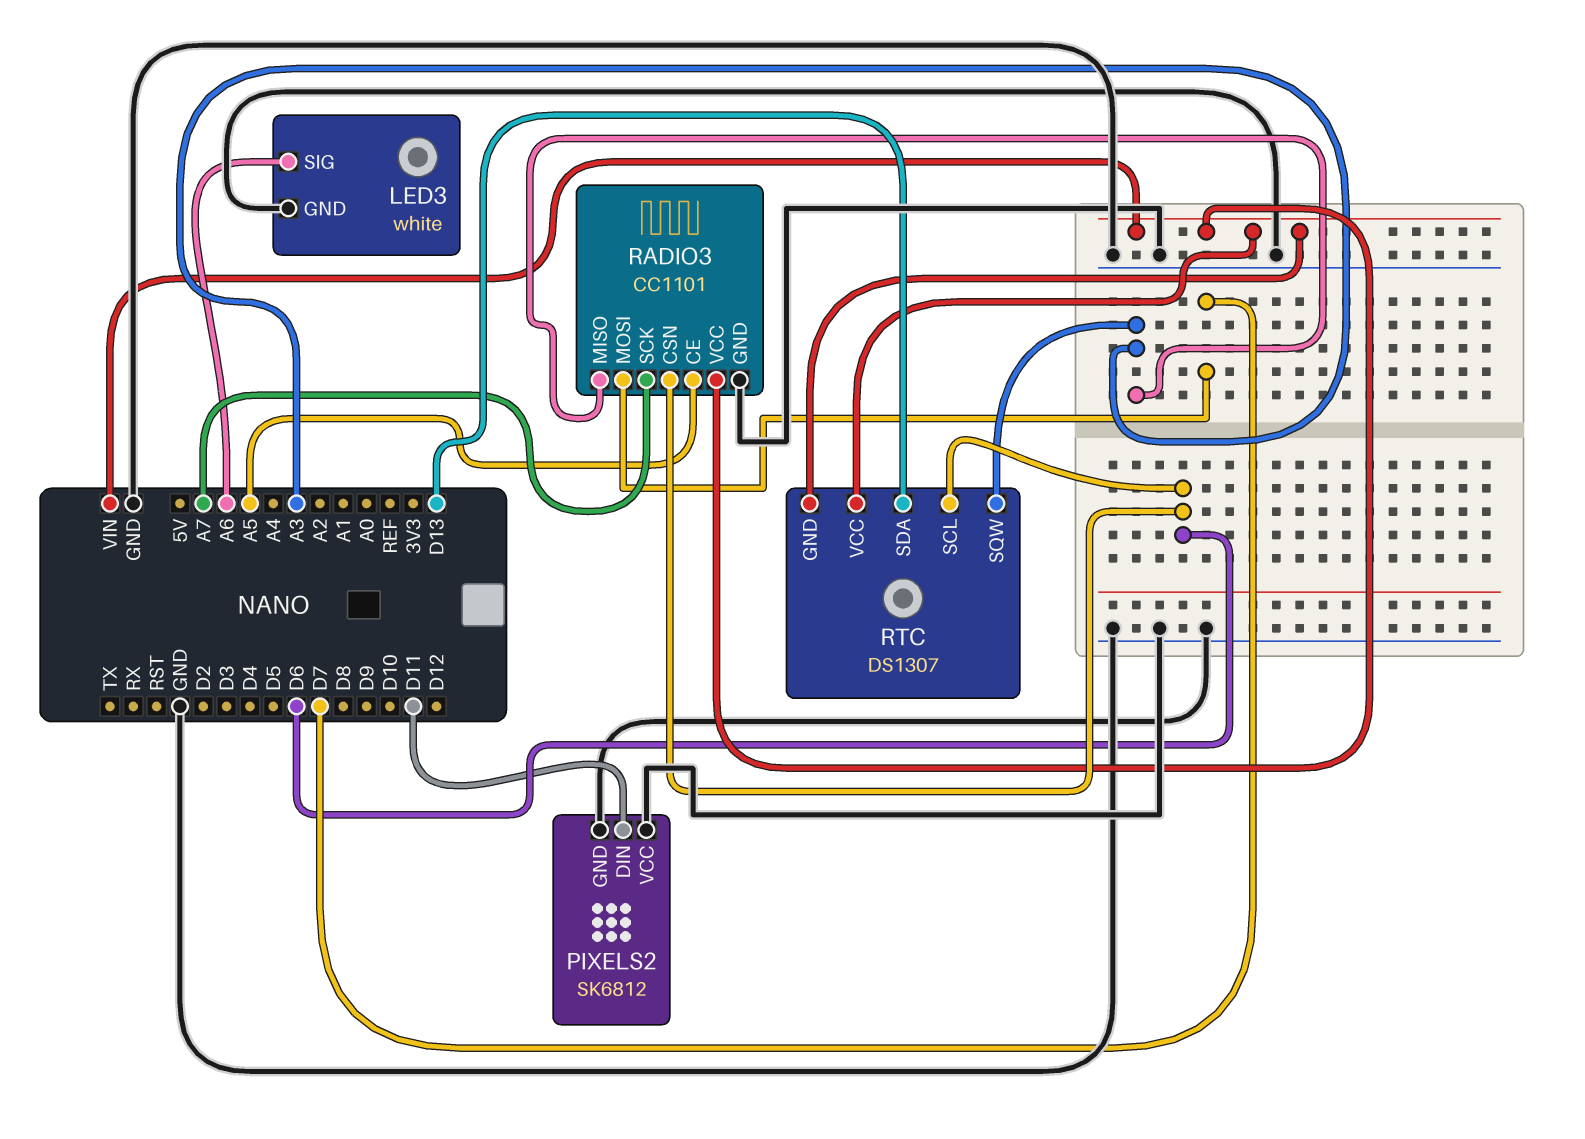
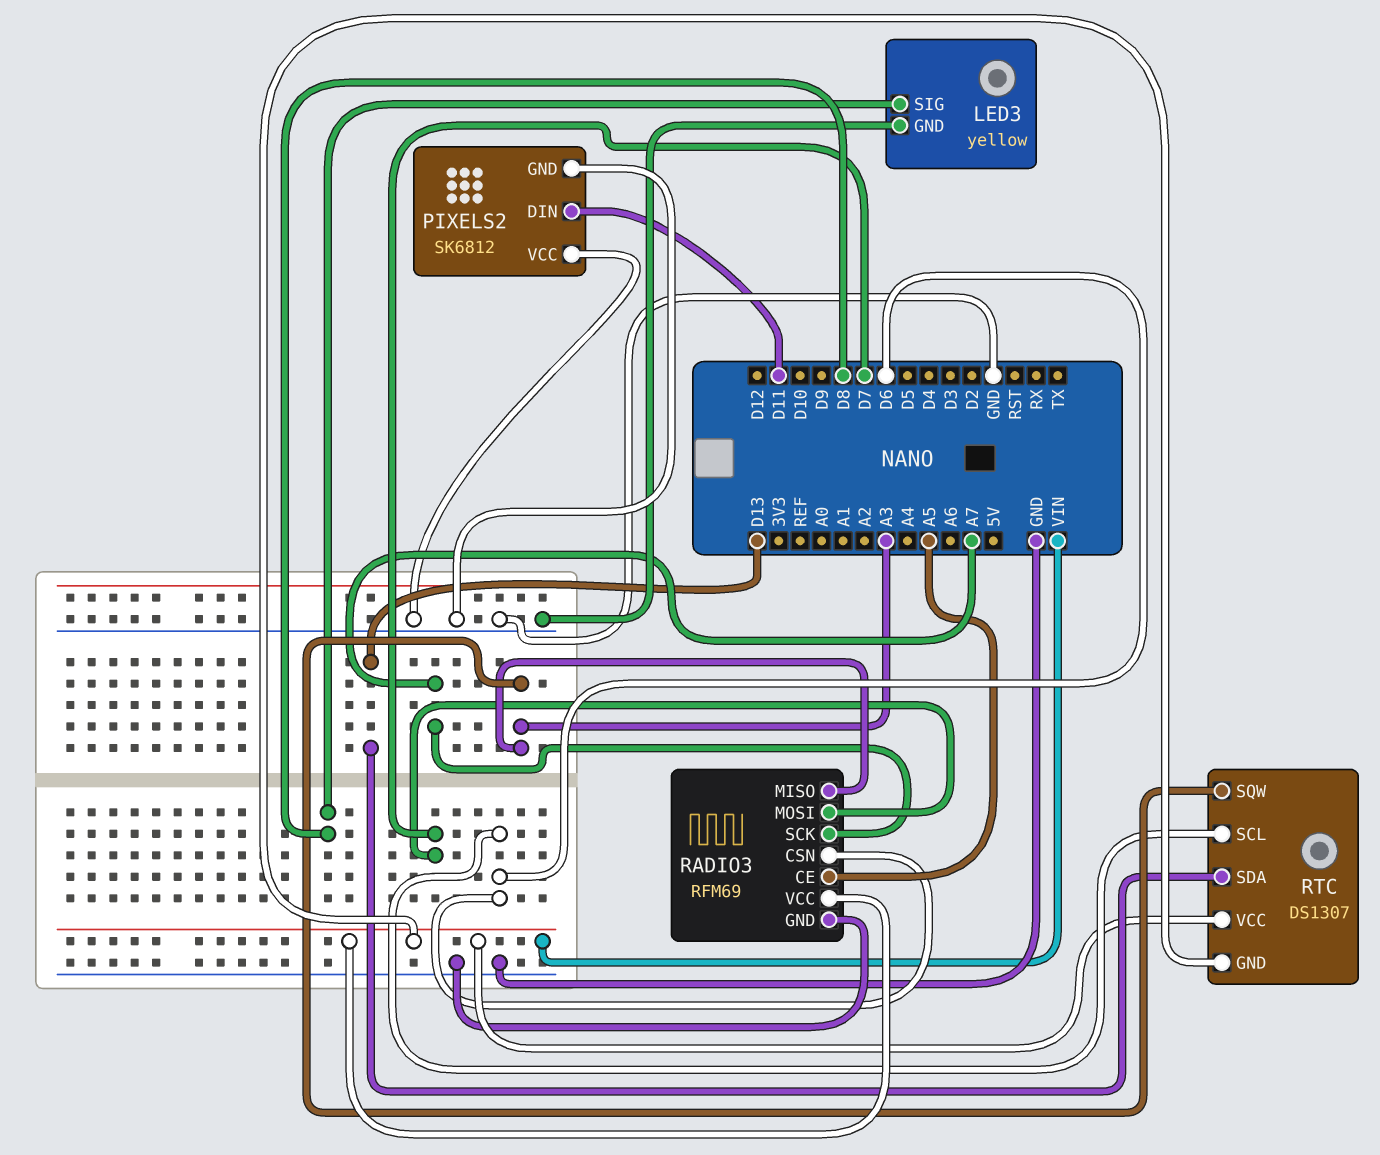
LED3: white -> yellow
LED3 pin SIG: A6 -> D8
RADIO3: CC1101 -> RFM69

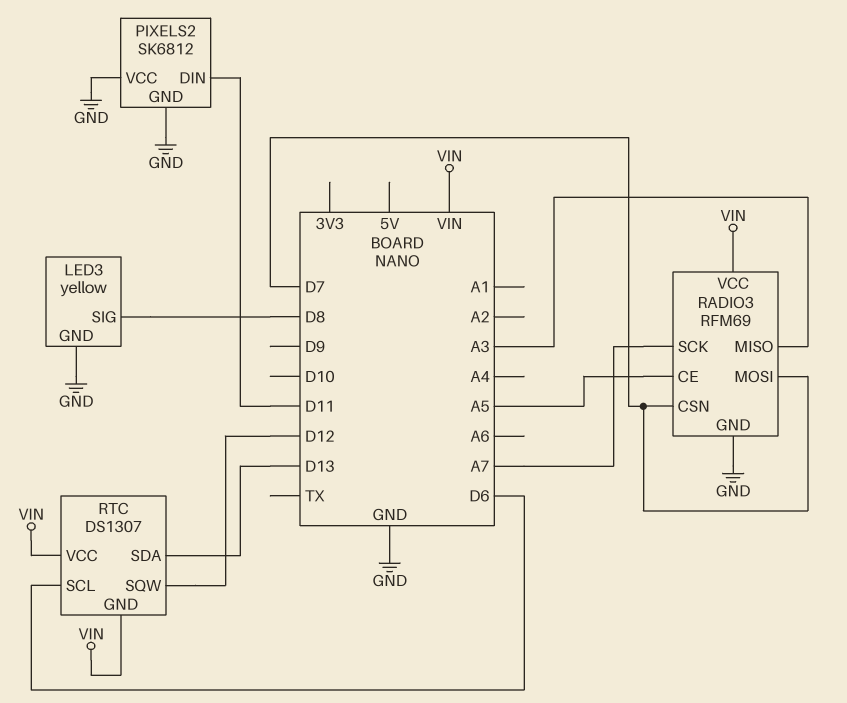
RADIO3 pin CSN: D6 -> D7
RTC pin SQW: A3 -> D12

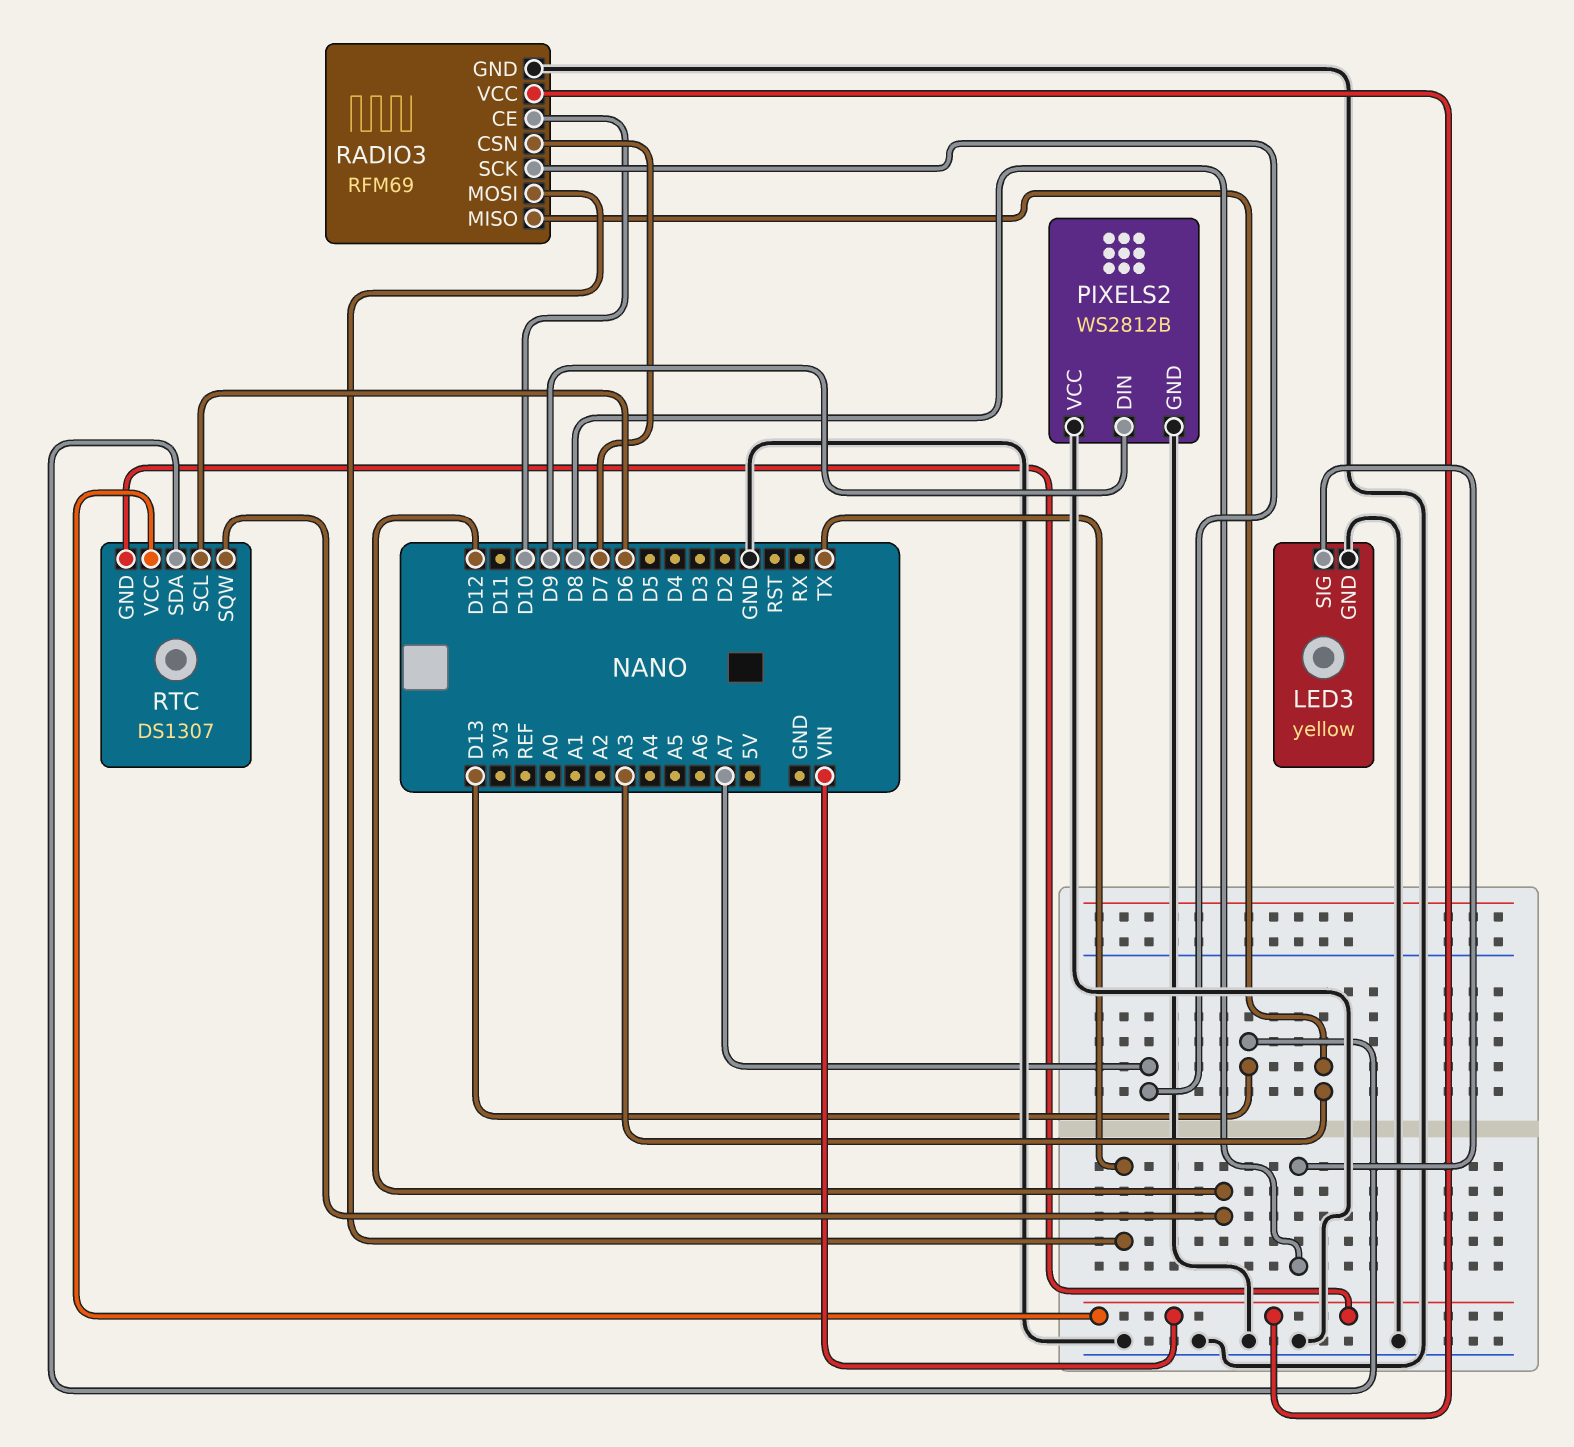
PIXELS2: SK6812 -> WS2812B
PIXELS2 pin DIN: D11 -> D9
RADIO3 pin CE: A5 -> D10
RADIO3 pin MOSI: D7 -> TX

